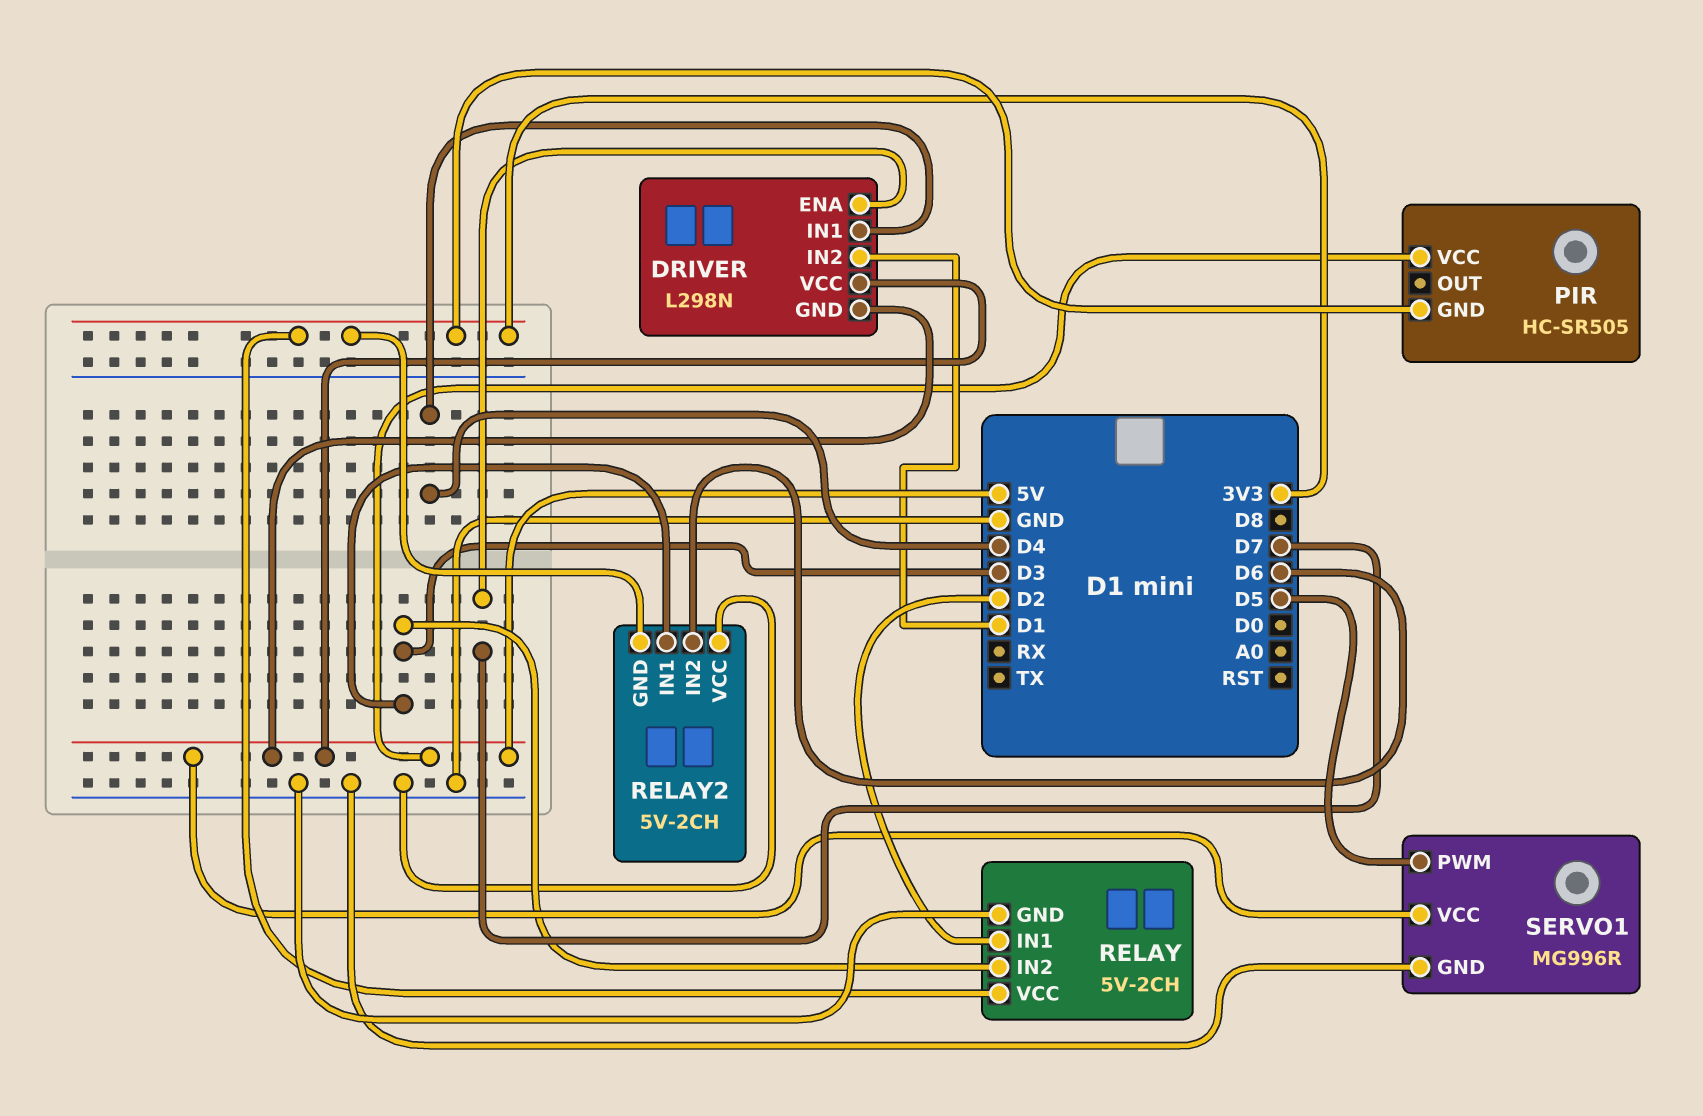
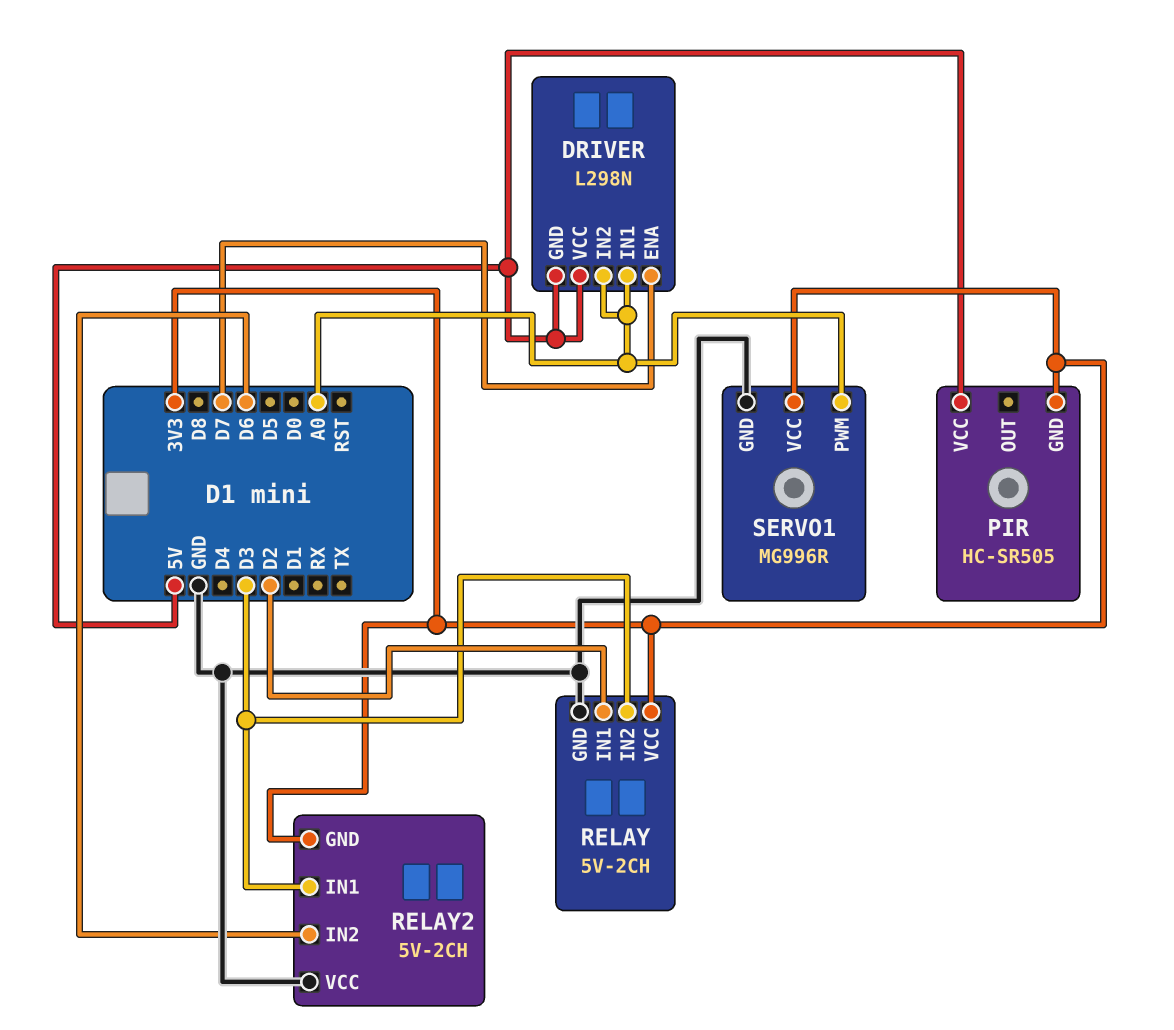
DRIVER pin IN1: D4 -> A0
DRIVER pin IN2: D1 -> A0
SERVO1 pin PWM: D5 -> A0
SERVO1 pin VCC: 5V -> 3V3

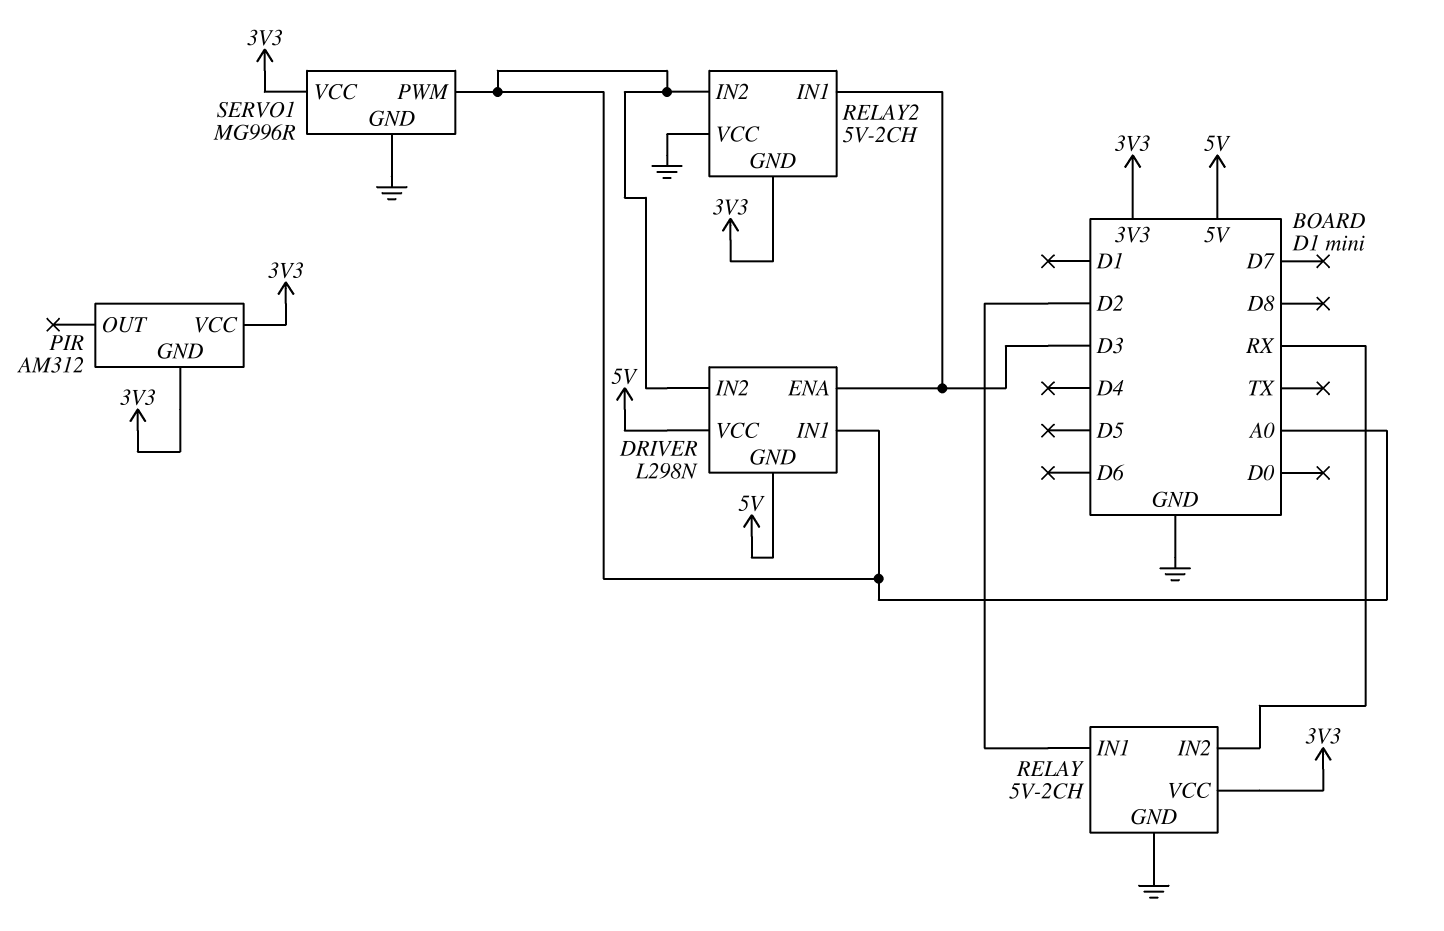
DRIVER pin ENA: D7 -> D3
PIR: HC-SR505 -> AM312
PIR pin VCC: 5V -> 3V3
RELAY pin IN2: D3 -> RX
RELAY2 pin IN2: D6 -> A0

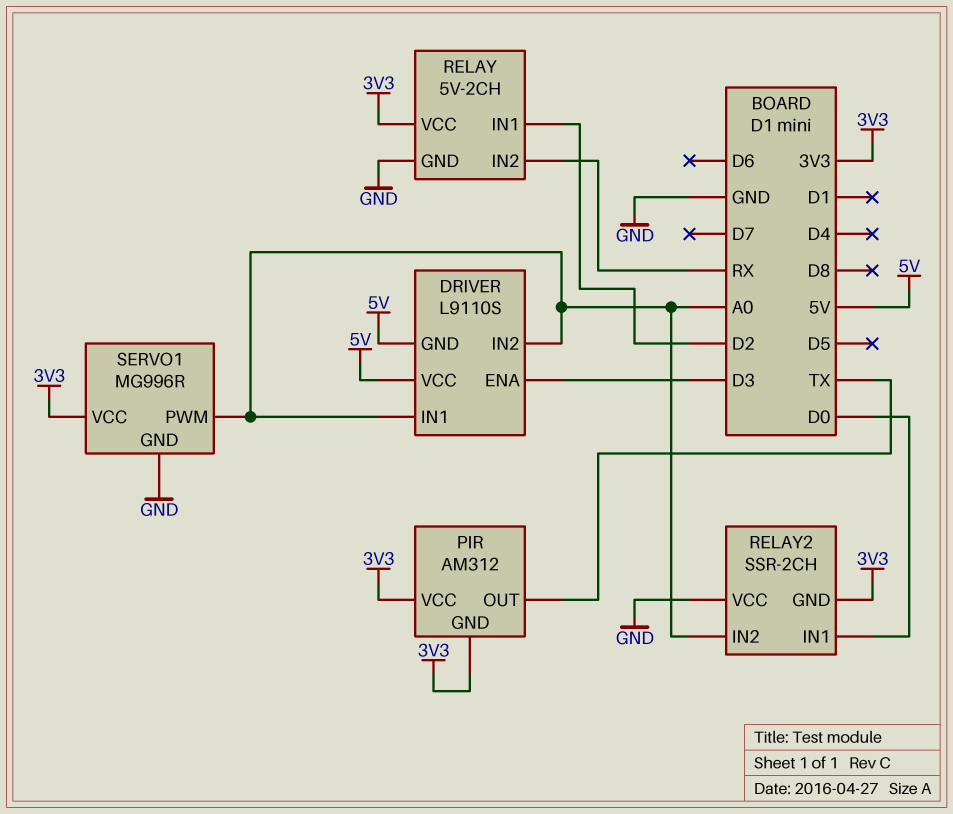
DRIVER: L298N -> L9110S
PIR pin OUT: none -> TX
RELAY2: 5V-2CH -> SSR-2CH
RELAY2 pin IN1: D3 -> D0

